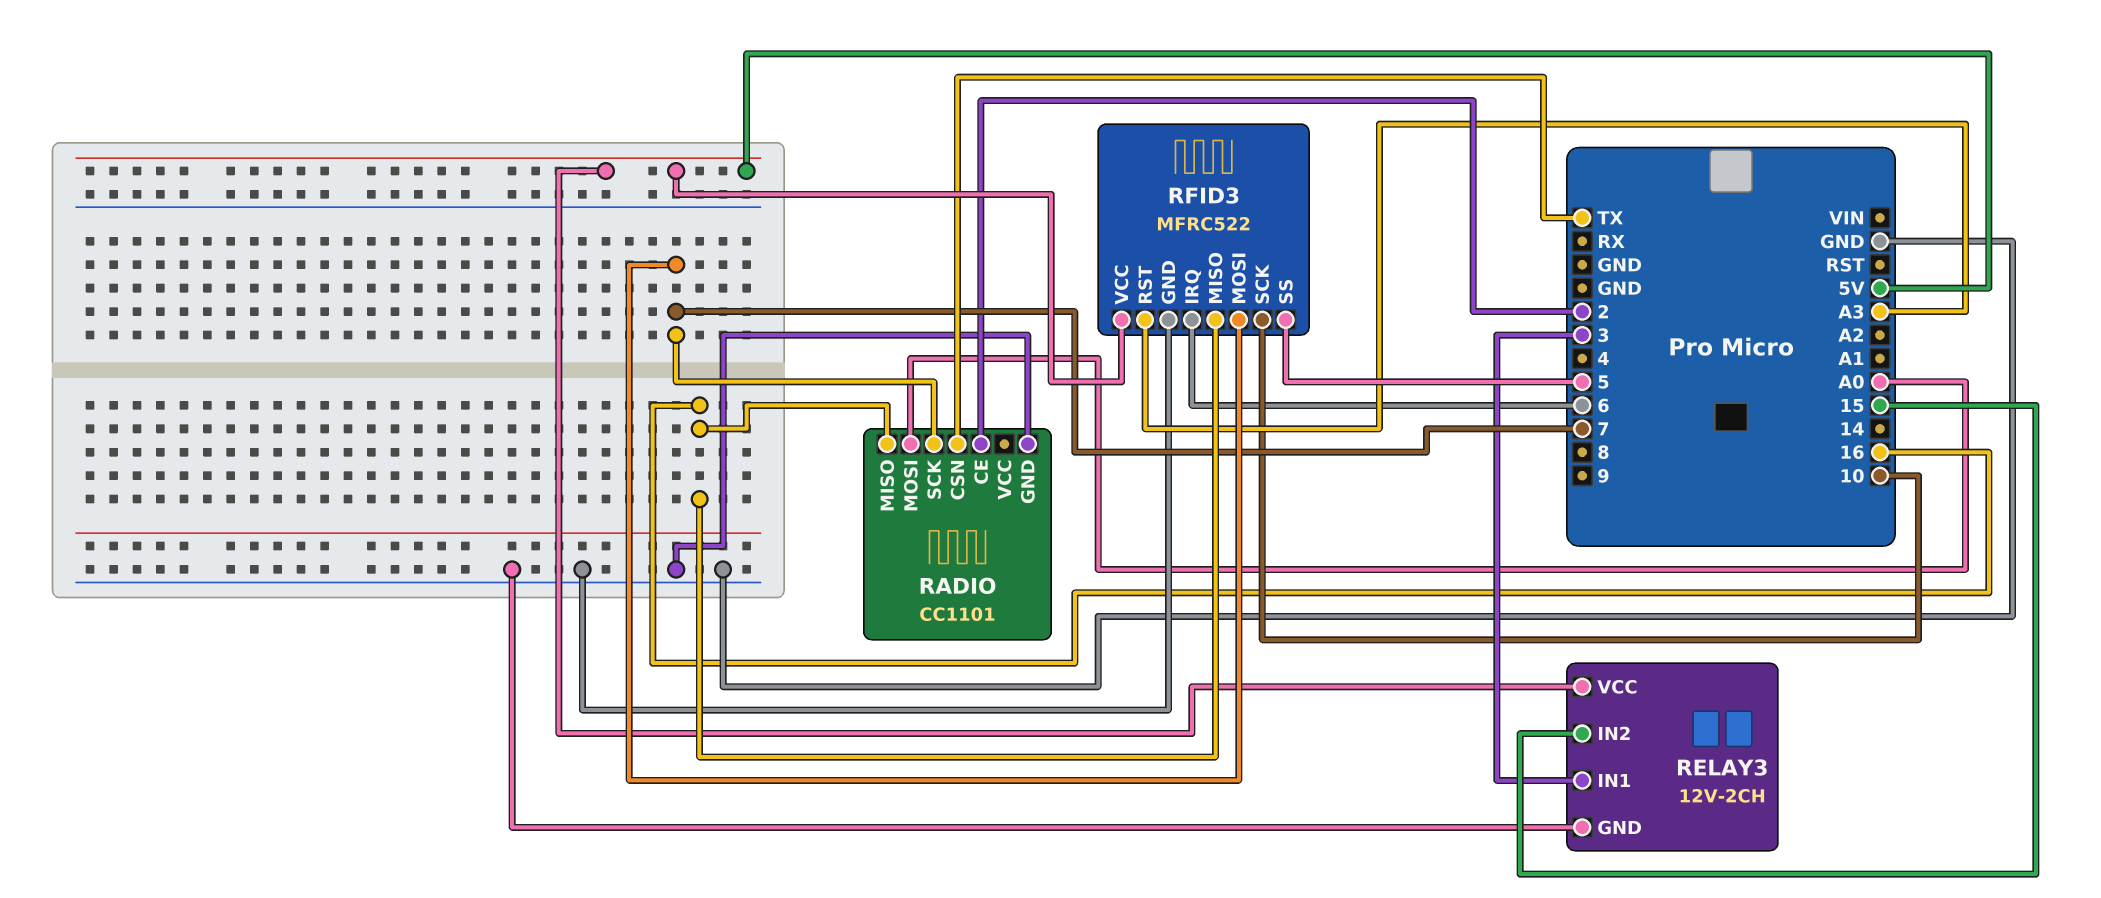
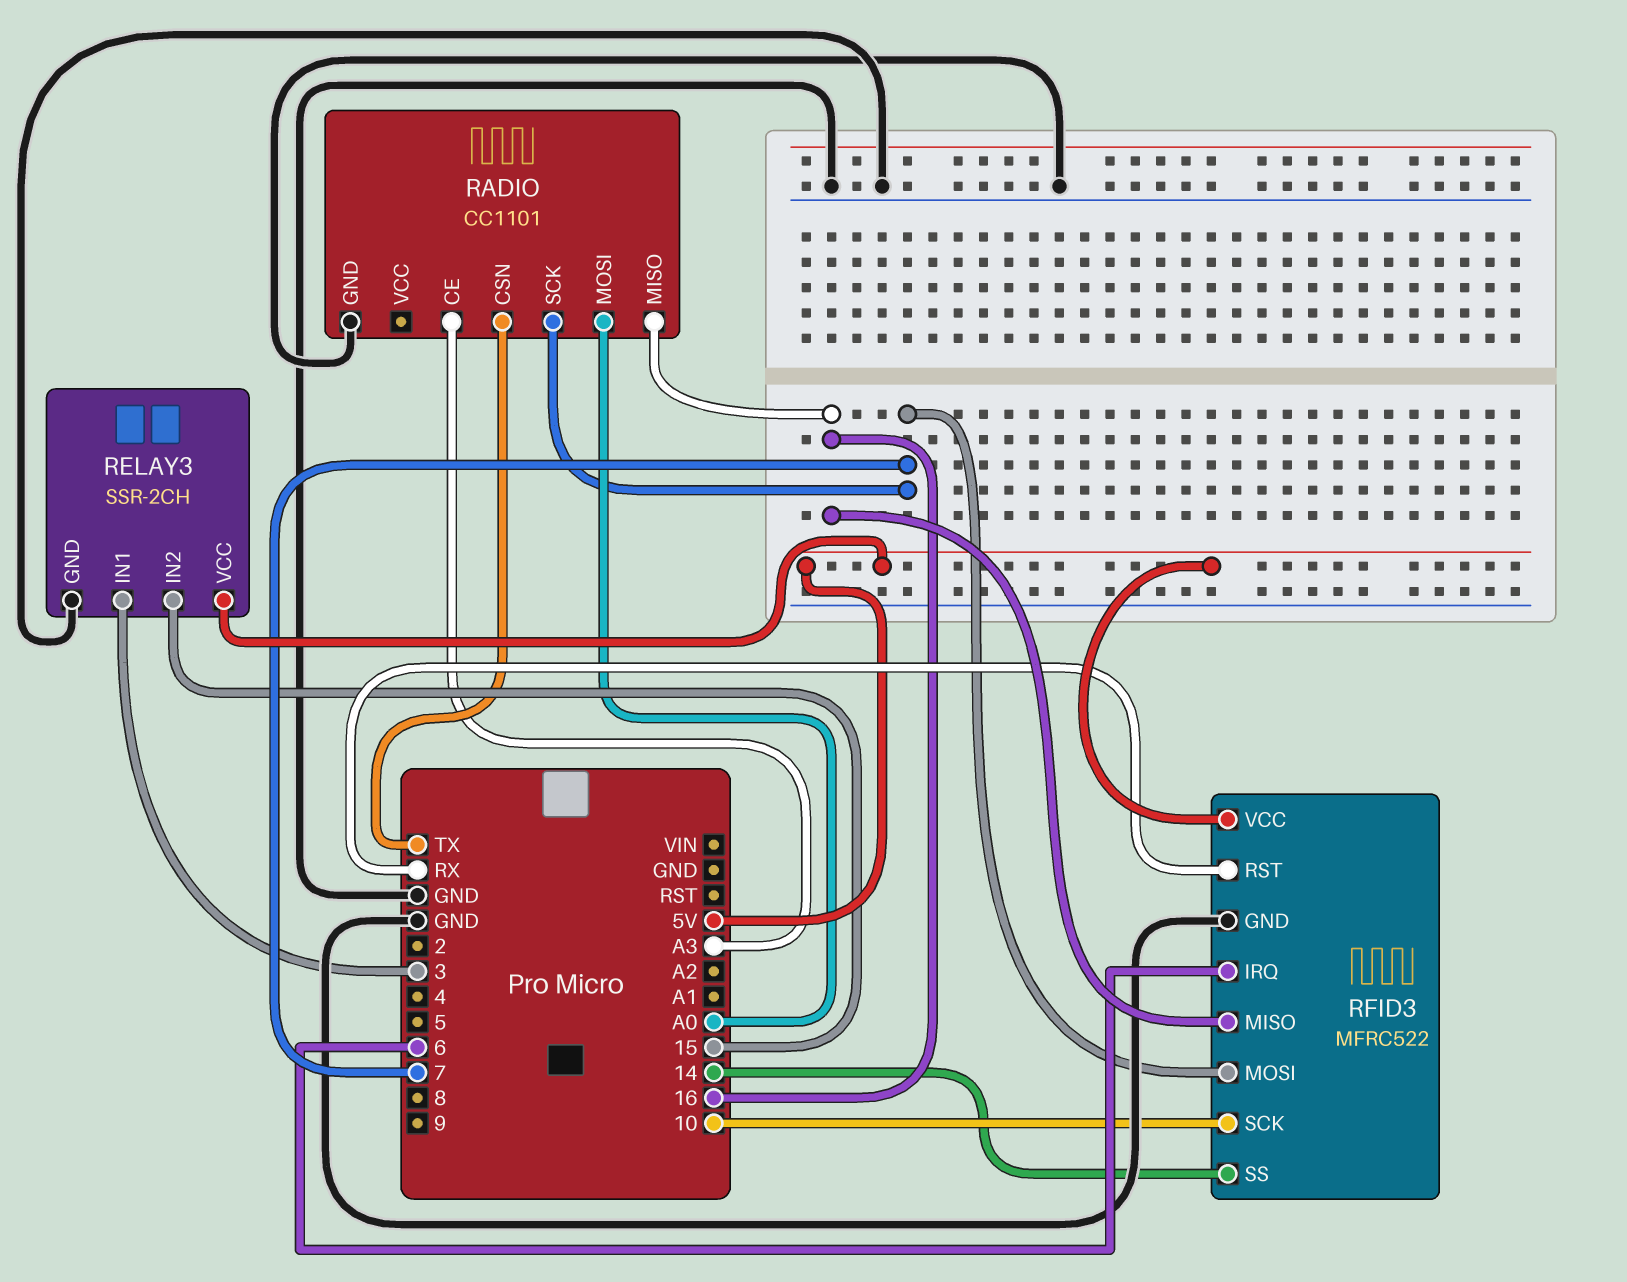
RADIO pin CE: 2 -> A3
RELAY3: 12V-2CH -> SSR-2CH
RFID3 pin RST: A3 -> RX
RFID3 pin SS: 5 -> 14

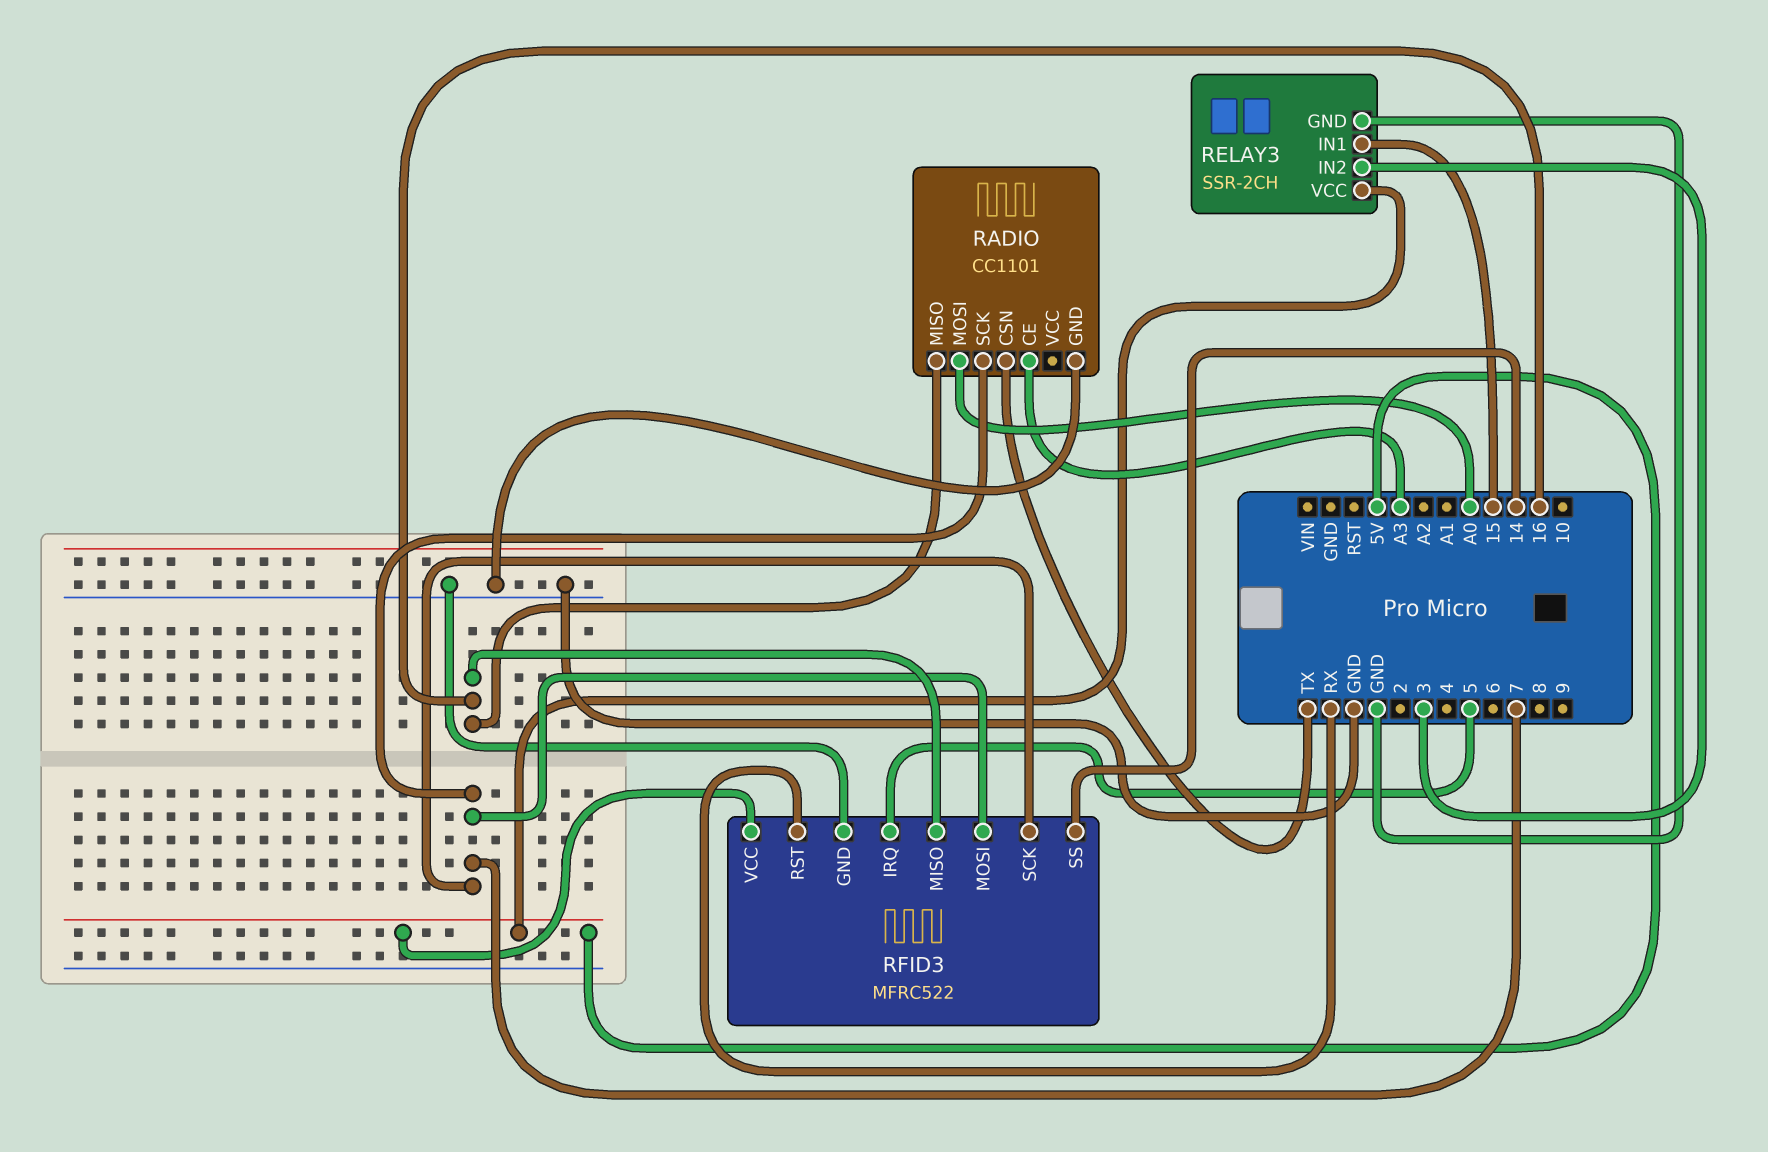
RELAY3 pin IN1: 3 -> 15
RELAY3 pin IN2: 15 -> 3
RFID3 pin IRQ: 6 -> 5
RFID3 pin SCK: 10 -> 7

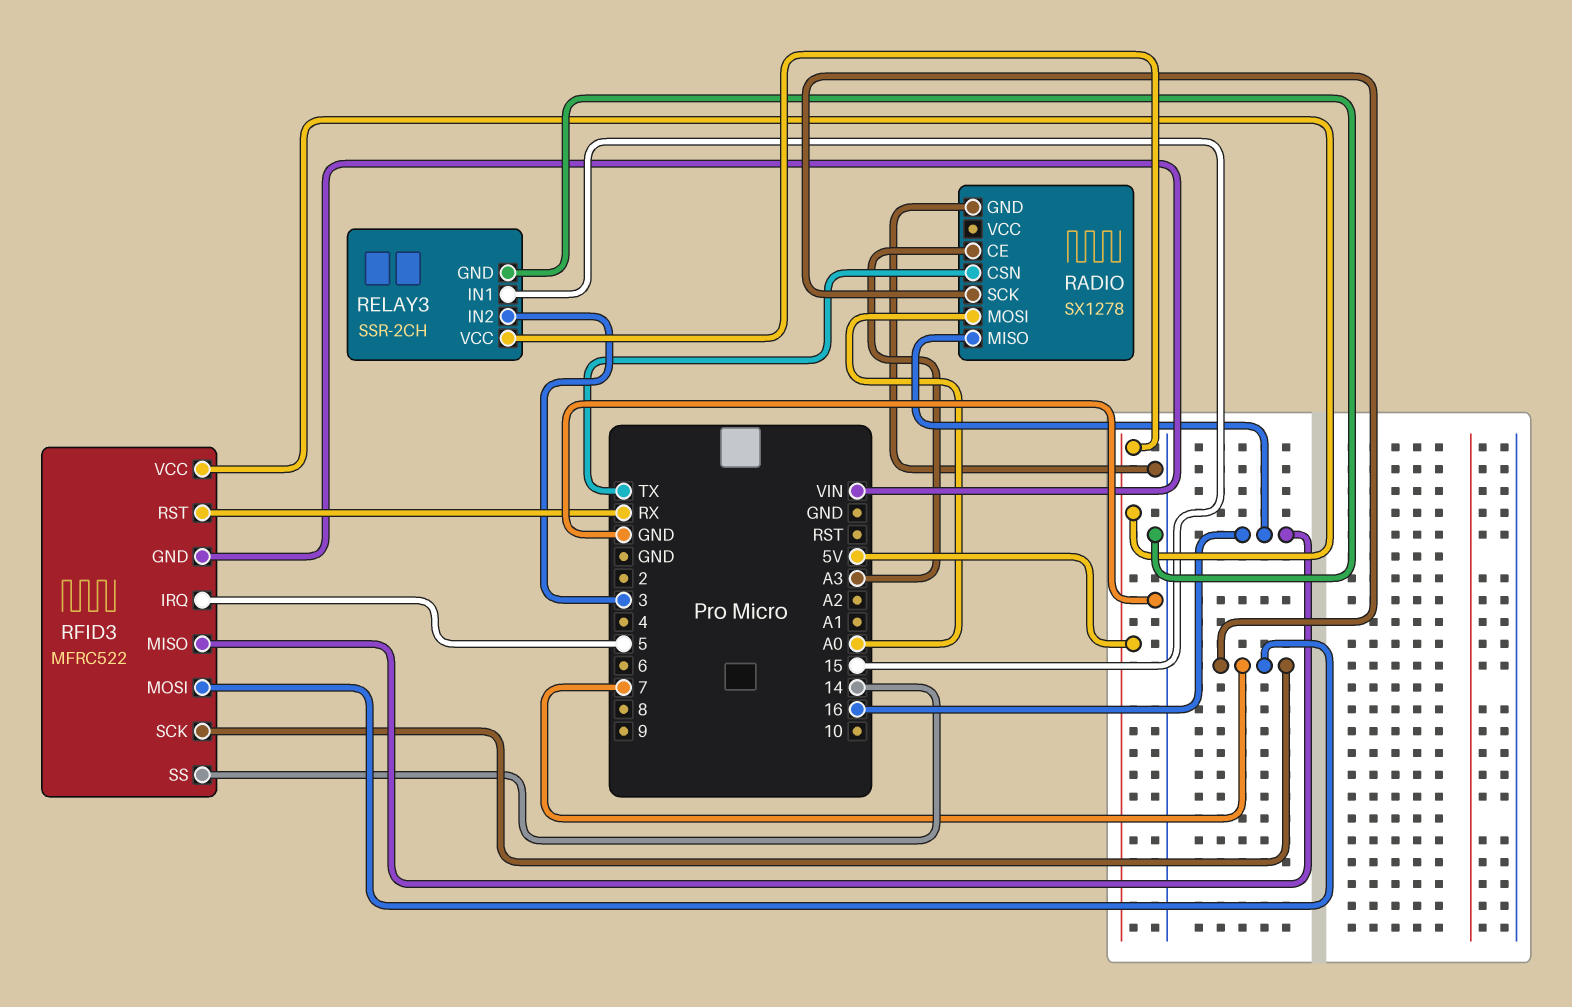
RADIO: CC1101 -> SX1278
RFID3 pin GND: GND -> VIN

